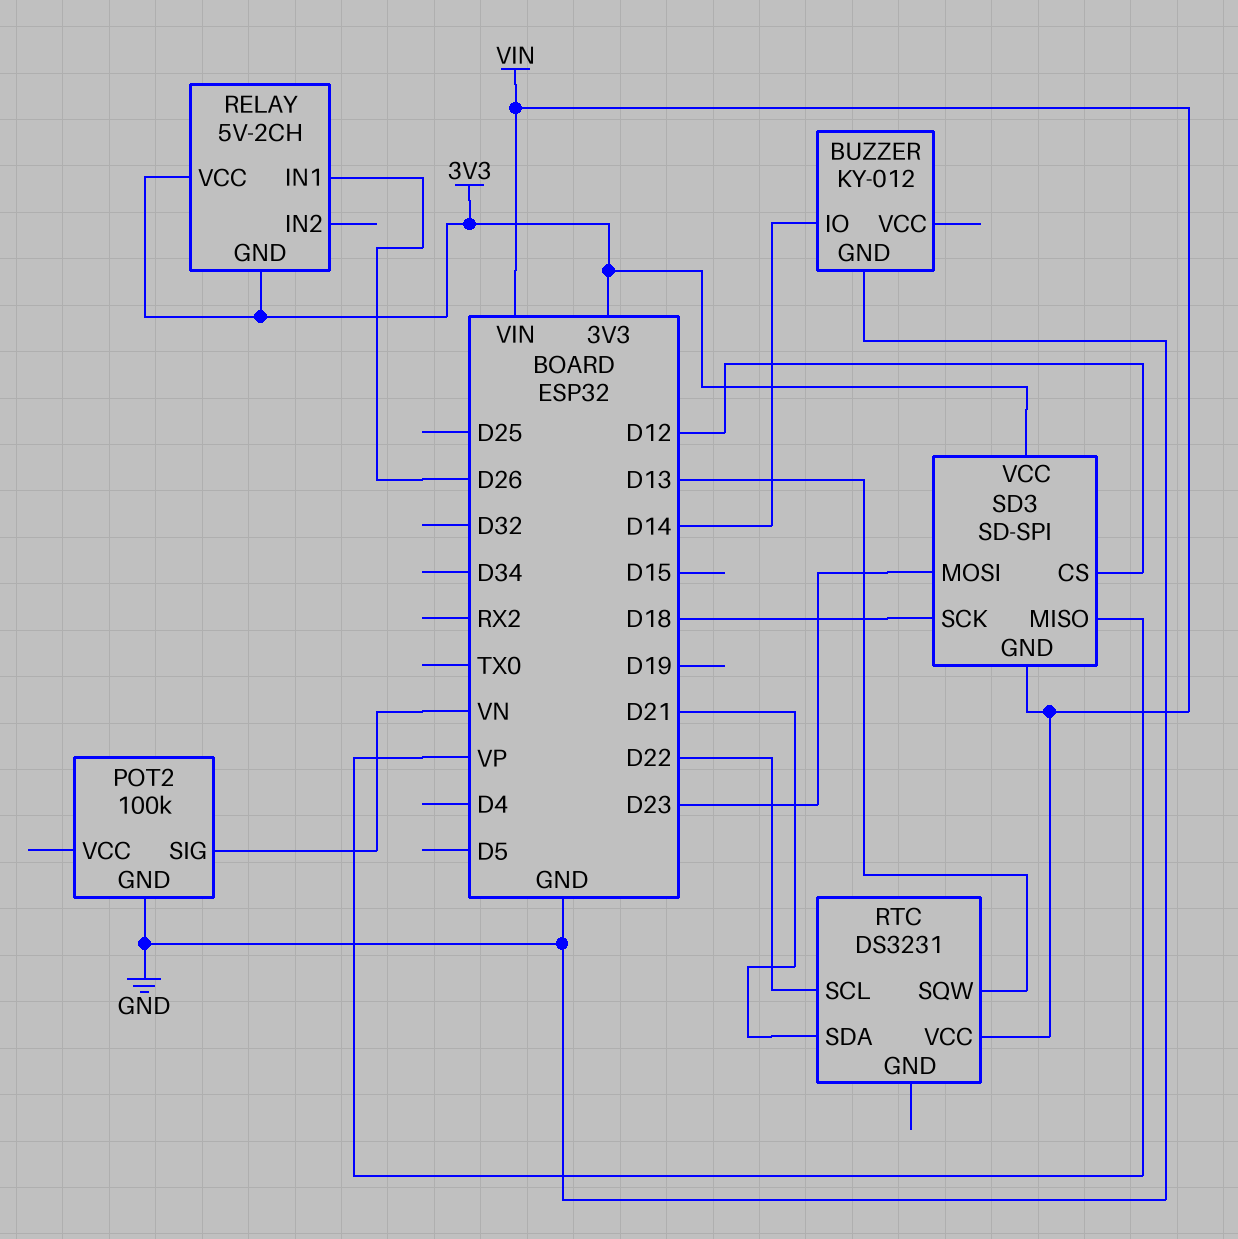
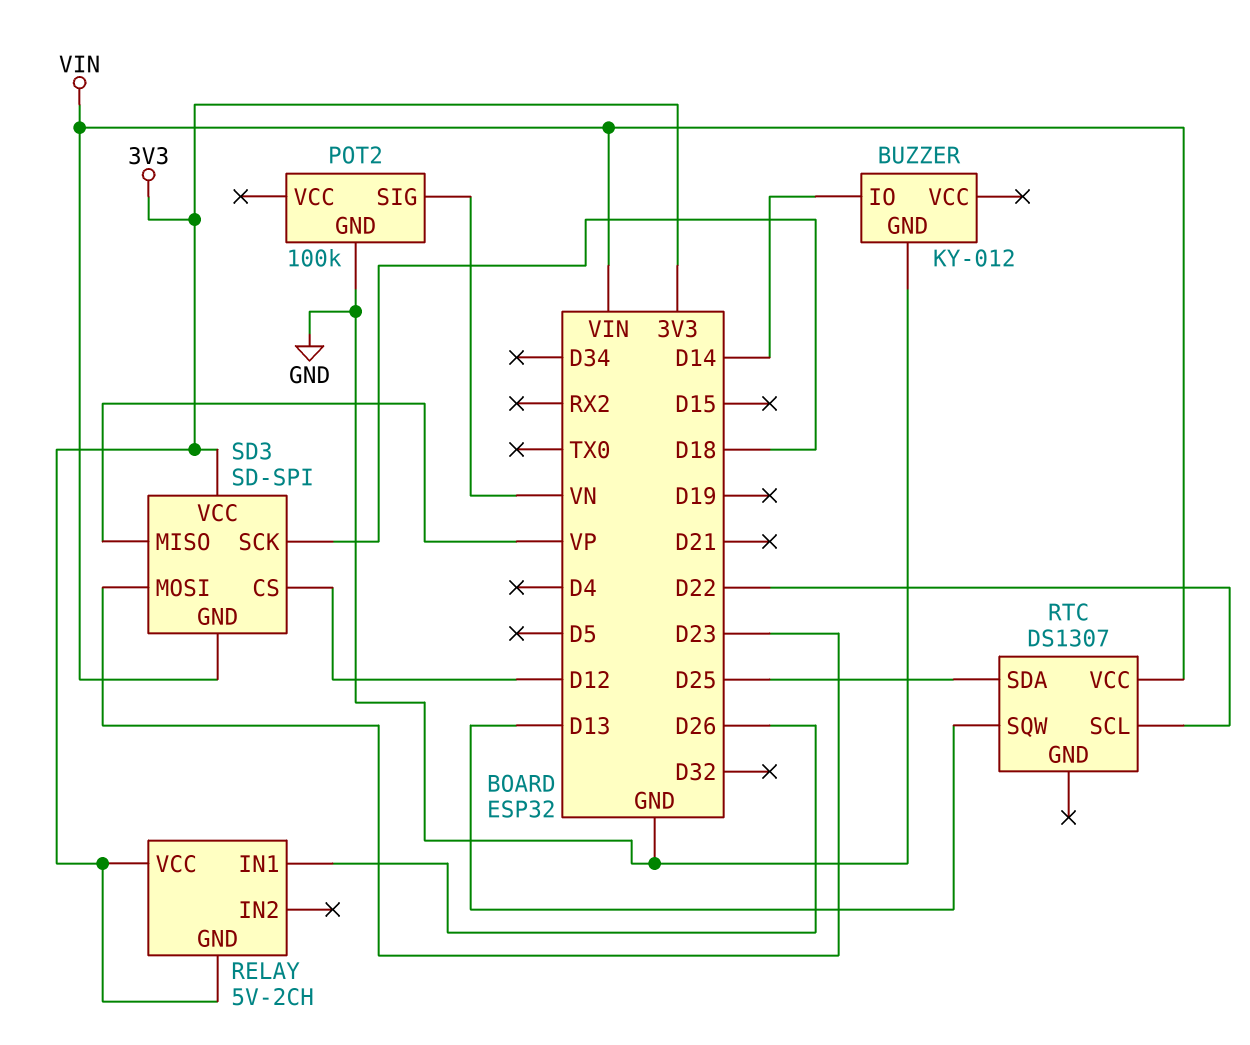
RTC: DS3231 -> DS1307
RTC pin SDA: D21 -> D25

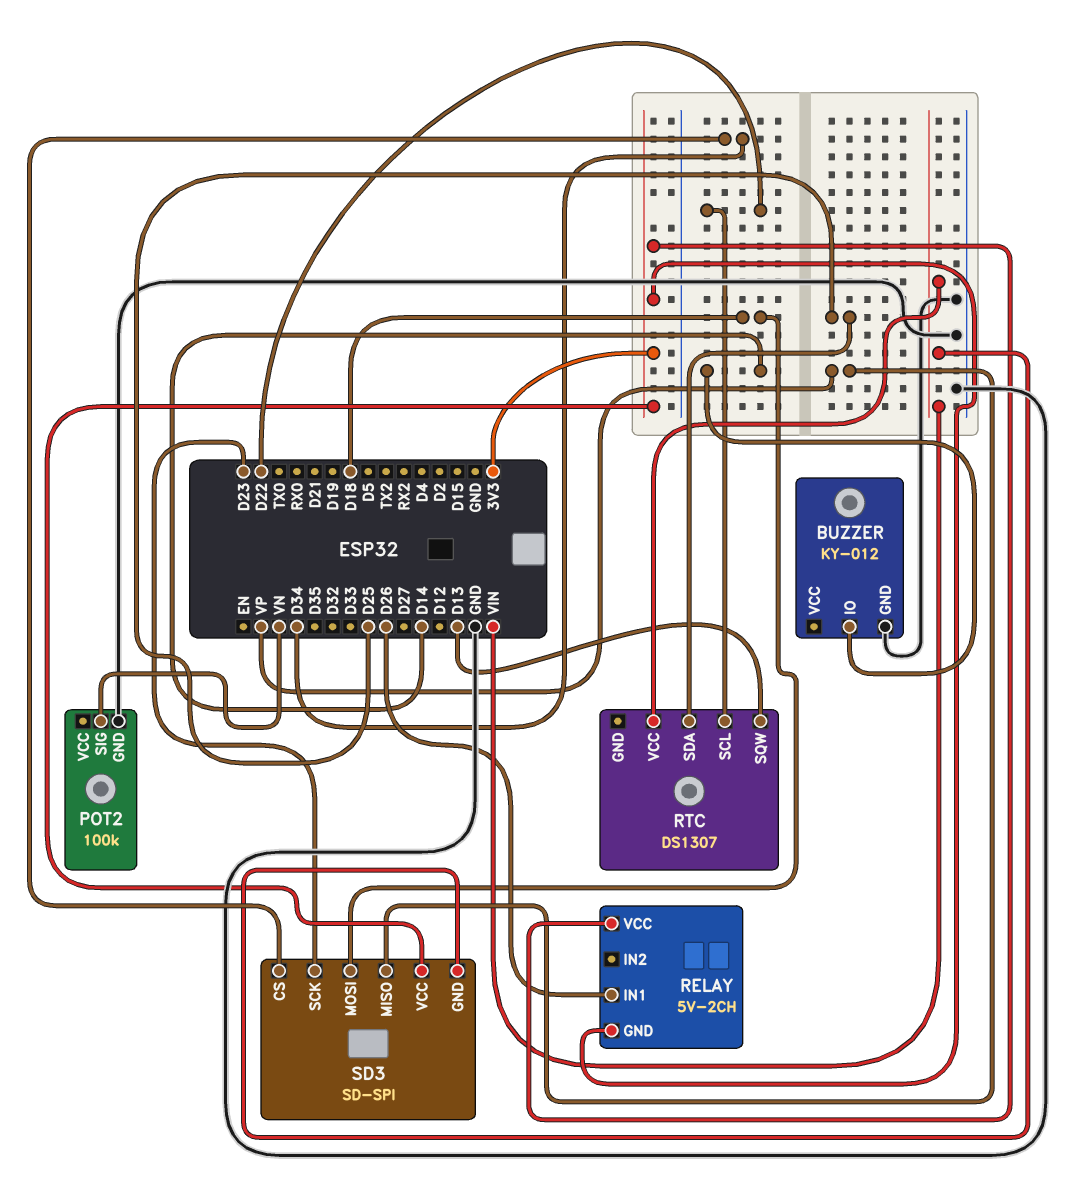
SD3 pin CS: D12 -> D34
SD3 pin MOSI: D23 -> D18
SD3 pin SCK: D18 -> D23

